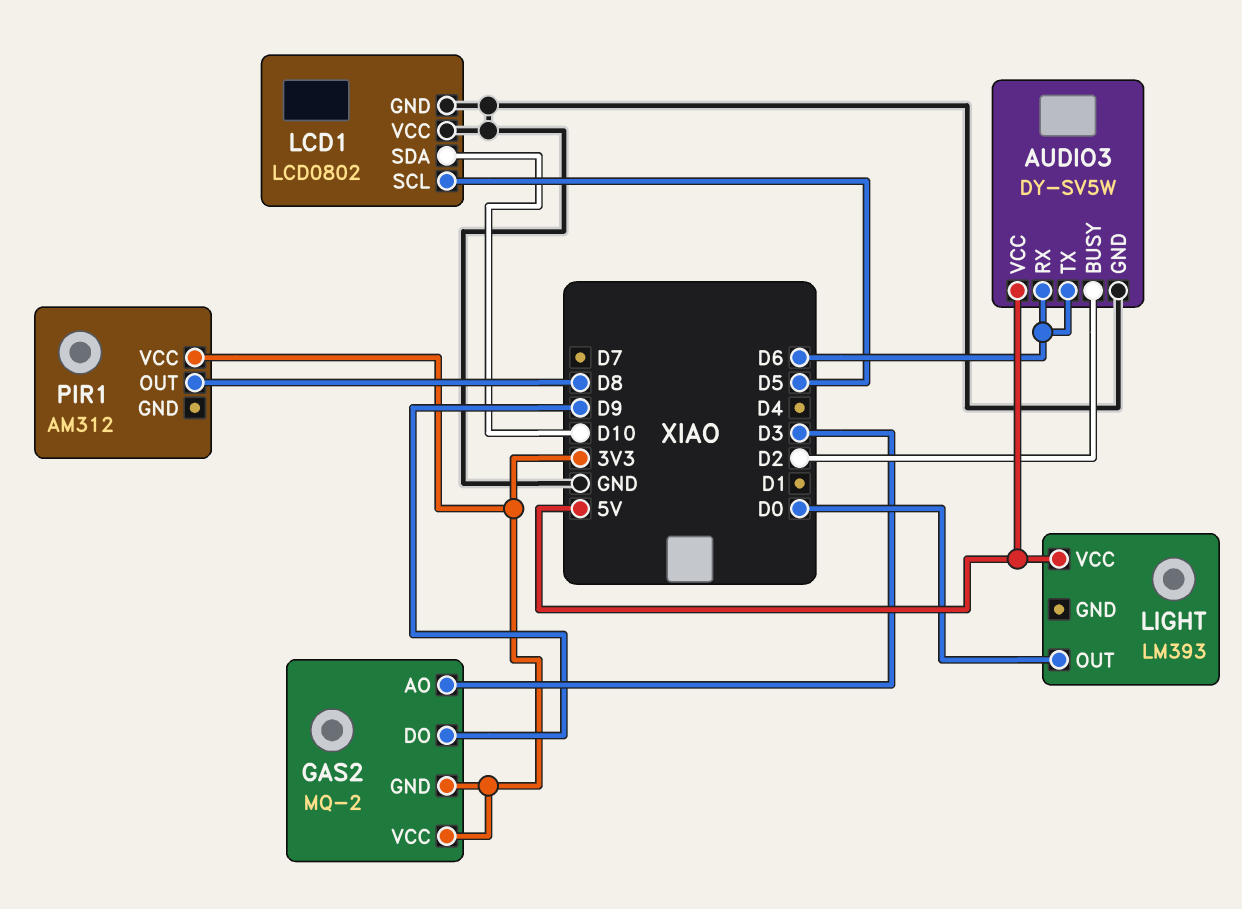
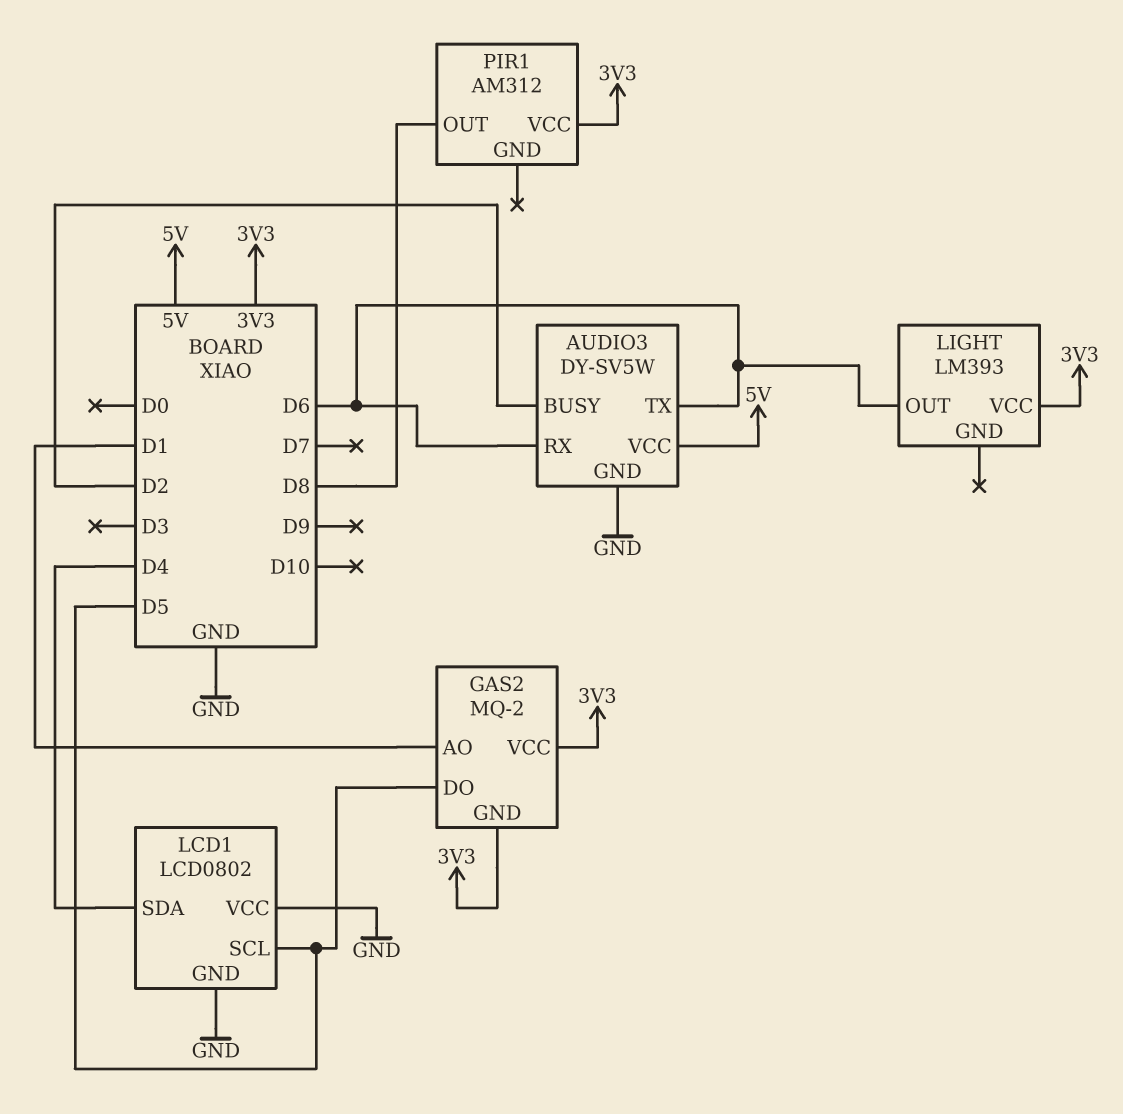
GAS2 pin AO: D3 -> D1
GAS2 pin DO: D9 -> D5
LCD1 pin SDA: D10 -> D4
LIGHT pin OUT: D0 -> D6
LIGHT pin VCC: 5V -> 3V3

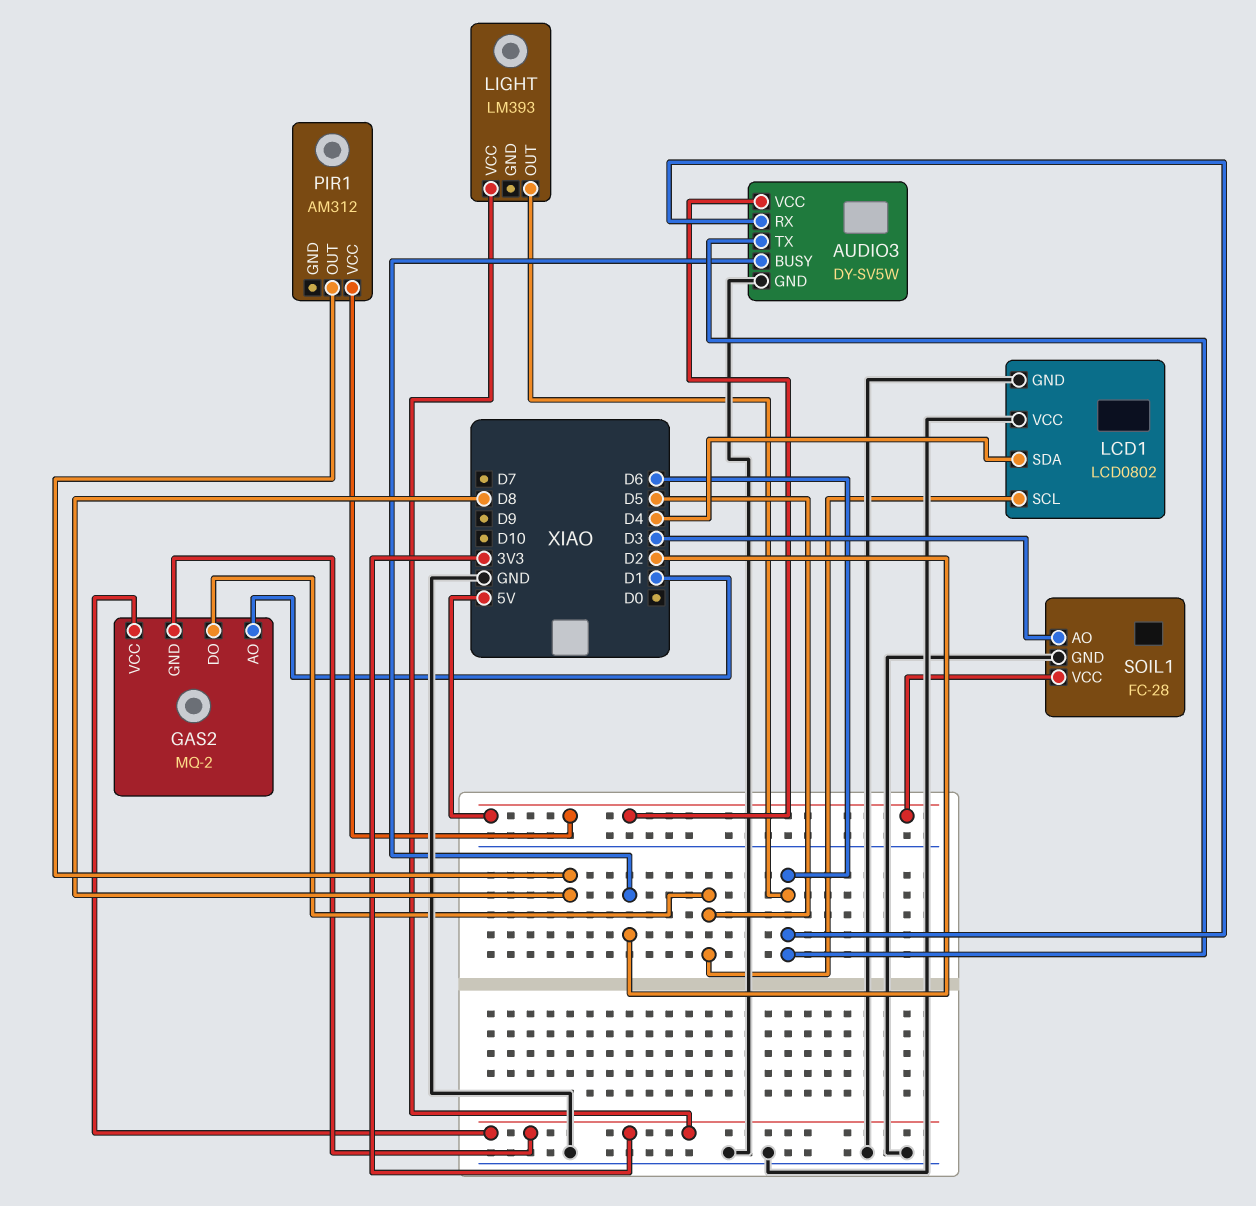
PIR1 pin VCC: 3V3 -> 5V
SOIL1: none -> FC-28
SOIL1 pin AO: none -> D3
SOIL1 pin GND: none -> GND
SOIL1 pin VCC: none -> 5V

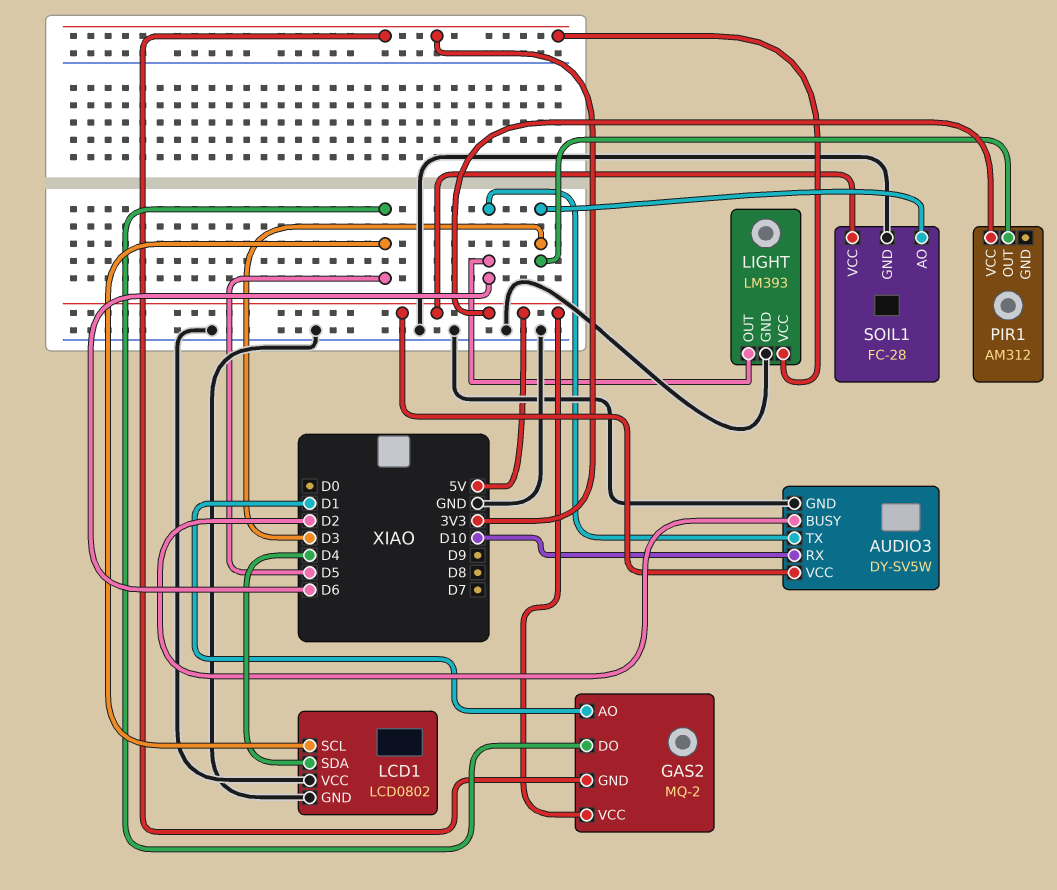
AUDIO3 pin RX: D6 -> D10
GAS2 pin VCC: 3V3 -> 5V
LIGHT pin GND: none -> GND
PIR1 pin OUT: D8 -> D3

